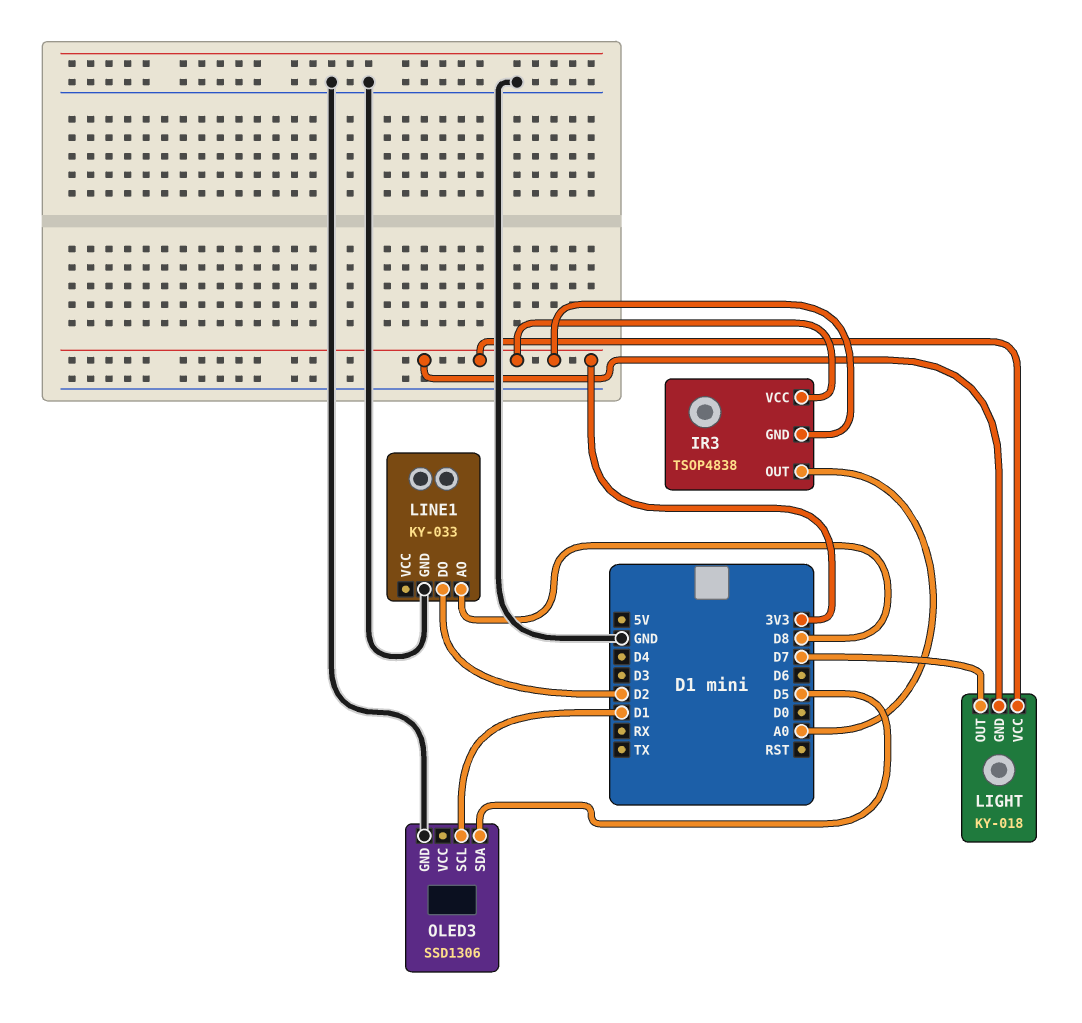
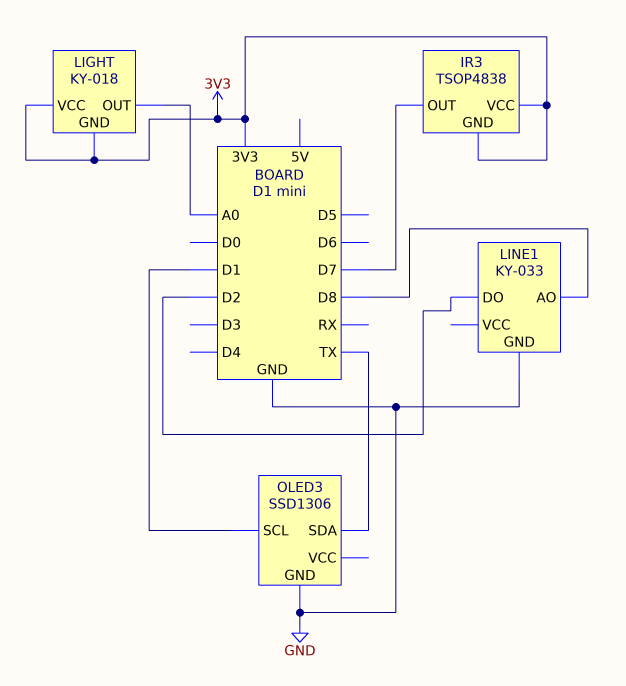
IR3 pin OUT: A0 -> D7
LIGHT pin OUT: D7 -> A0
OLED3 pin SDA: D5 -> TX

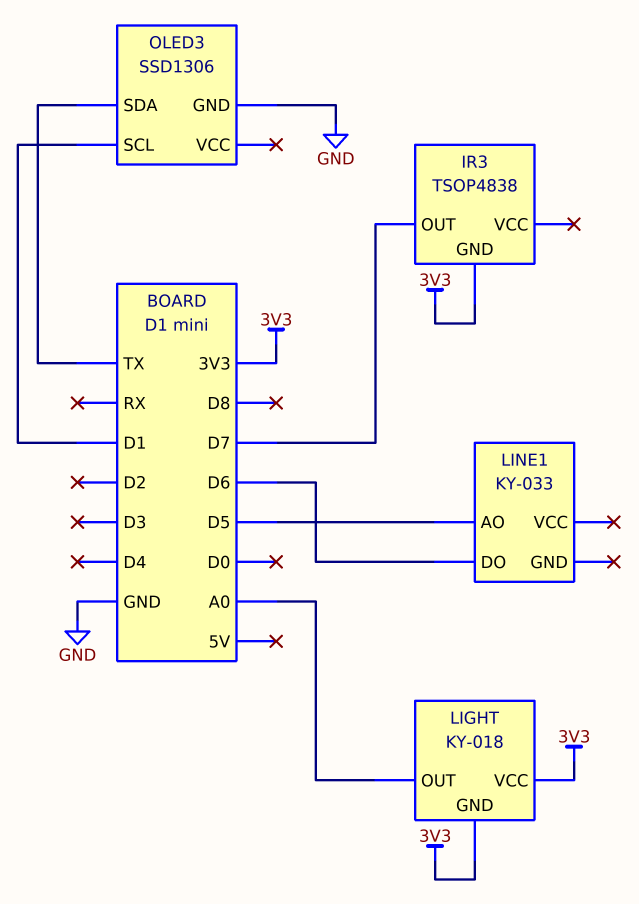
IR3 pin VCC: 3V3 -> none
LINE1 pin AO: D8 -> D5
LINE1 pin DO: D2 -> D6
LINE1 pin GND: GND -> none

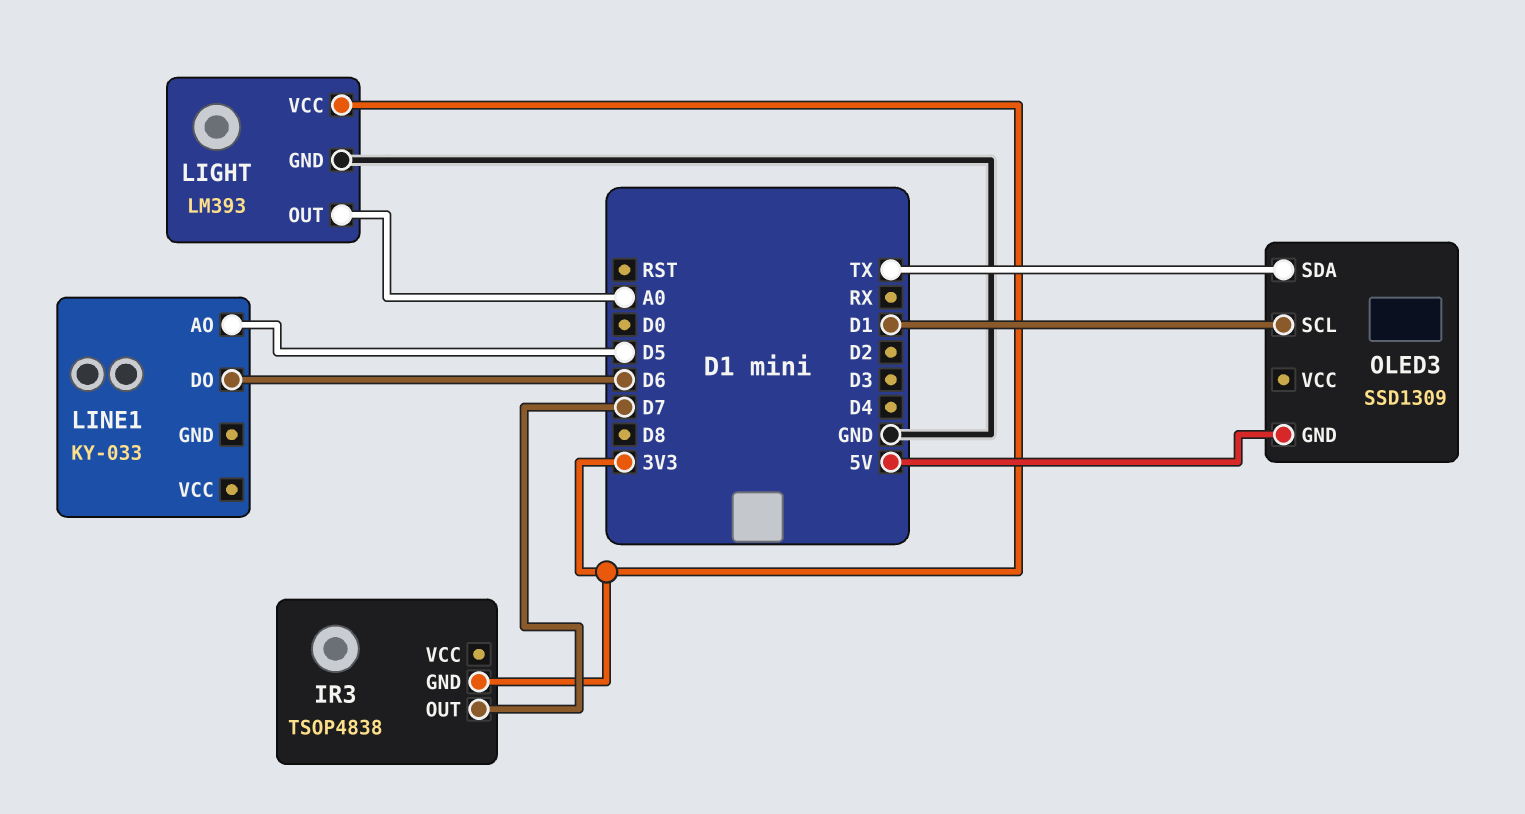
LIGHT: KY-018 -> LM393
LIGHT pin GND: 3V3 -> GND
OLED3: SSD1306 -> SSD1309
OLED3 pin GND: GND -> 5V

